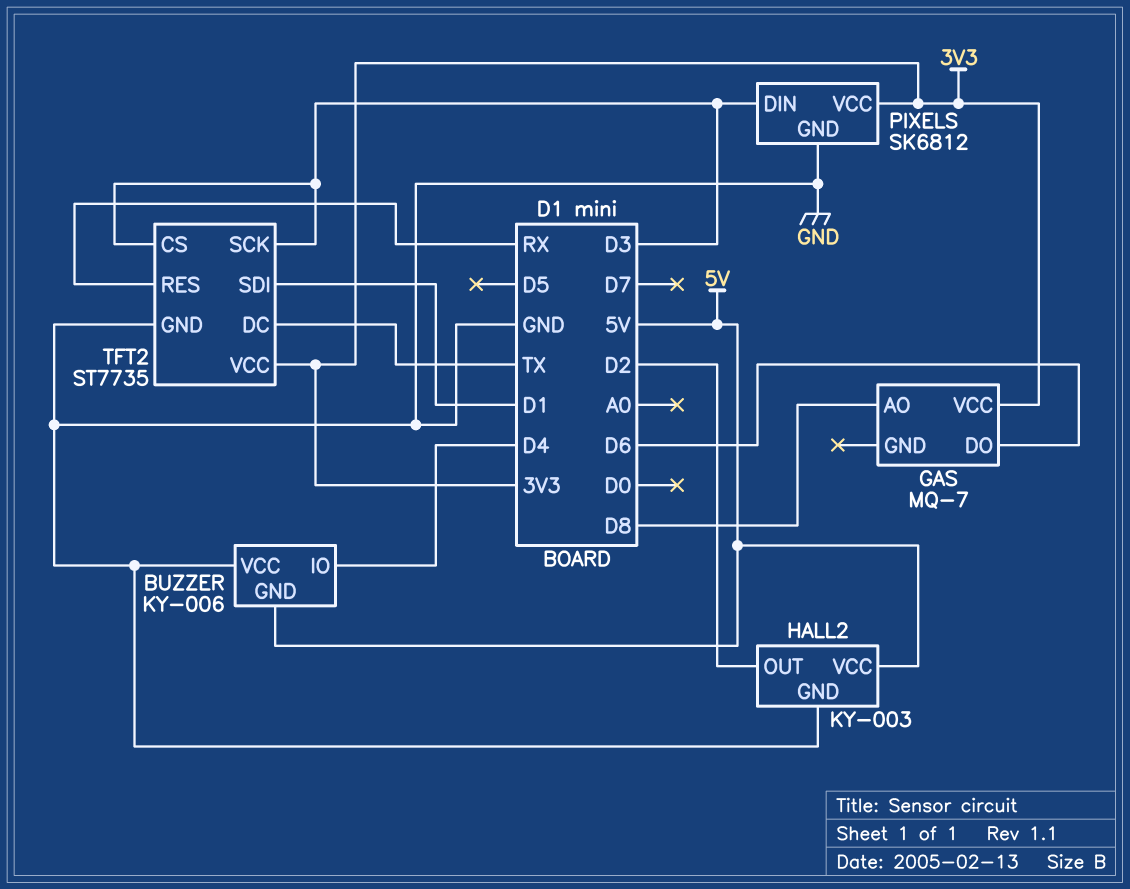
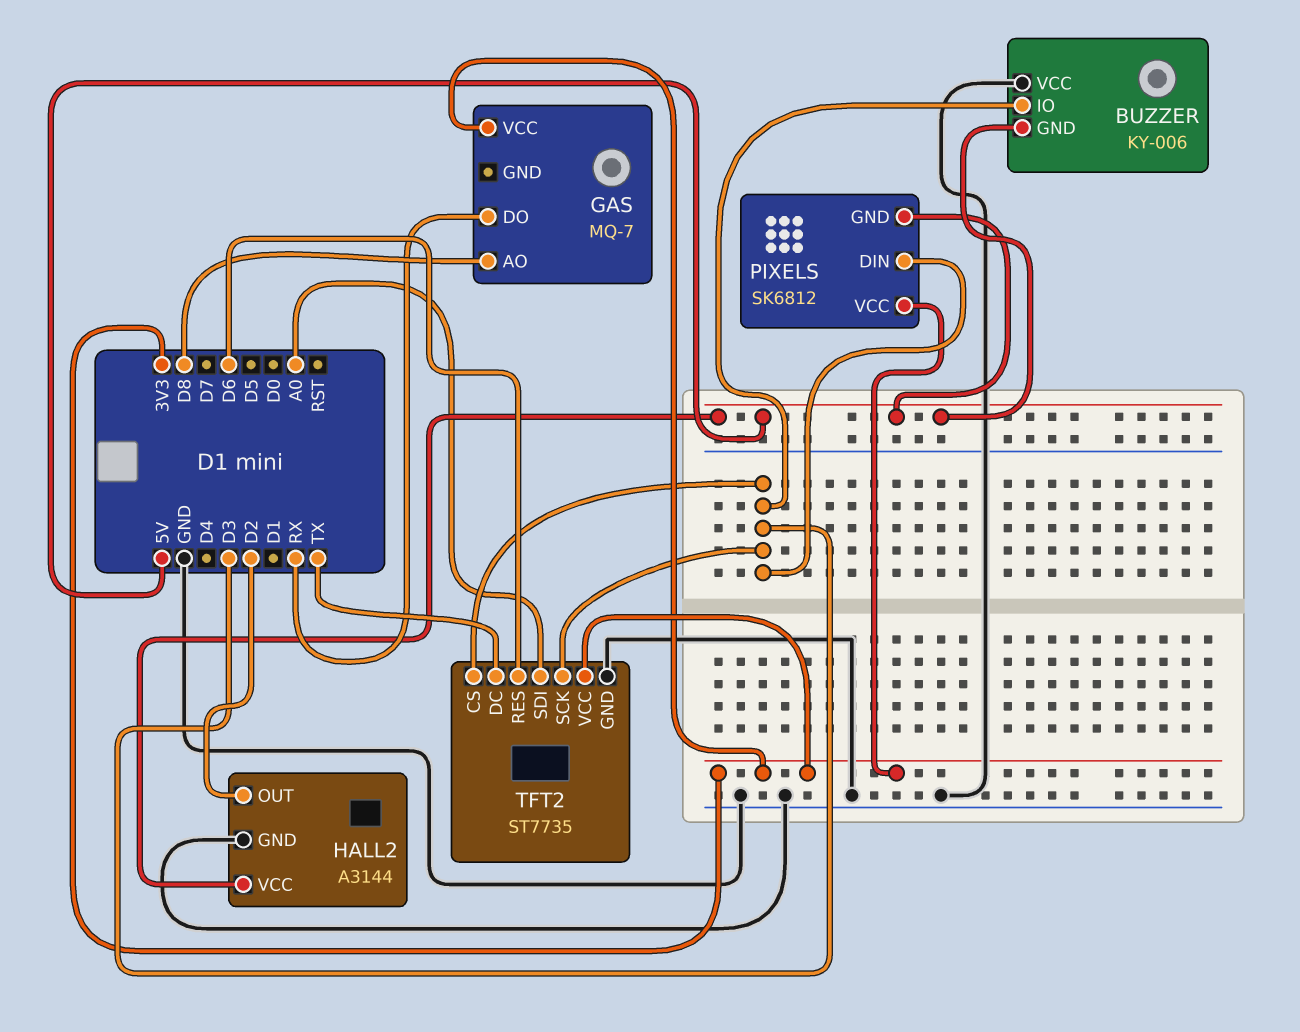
BUZZER pin IO: D4 -> D3
GAS pin DO: D6 -> RX
HALL2: KY-003 -> A3144
PIXELS pin GND: GND -> 5V
TFT2 pin RES: RX -> D6
TFT2 pin SDI: D1 -> A0

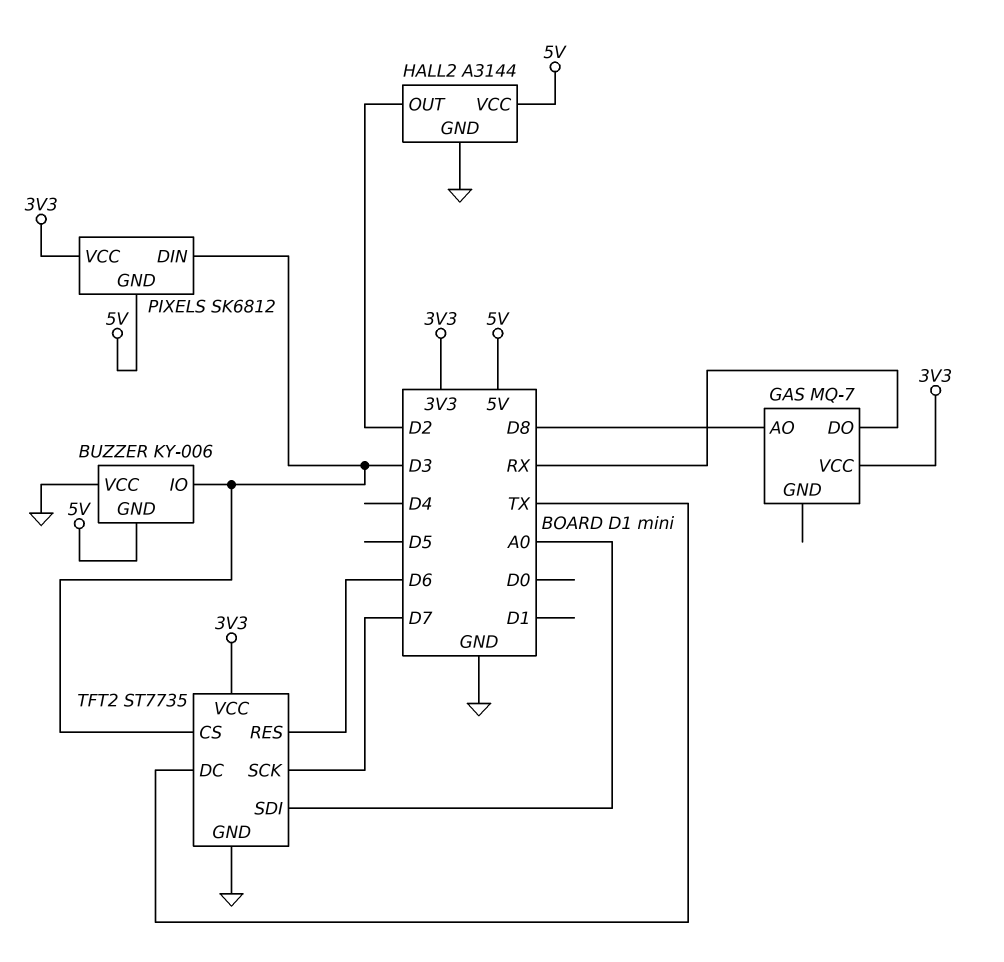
TFT2 pin SCK: D3 -> D7

